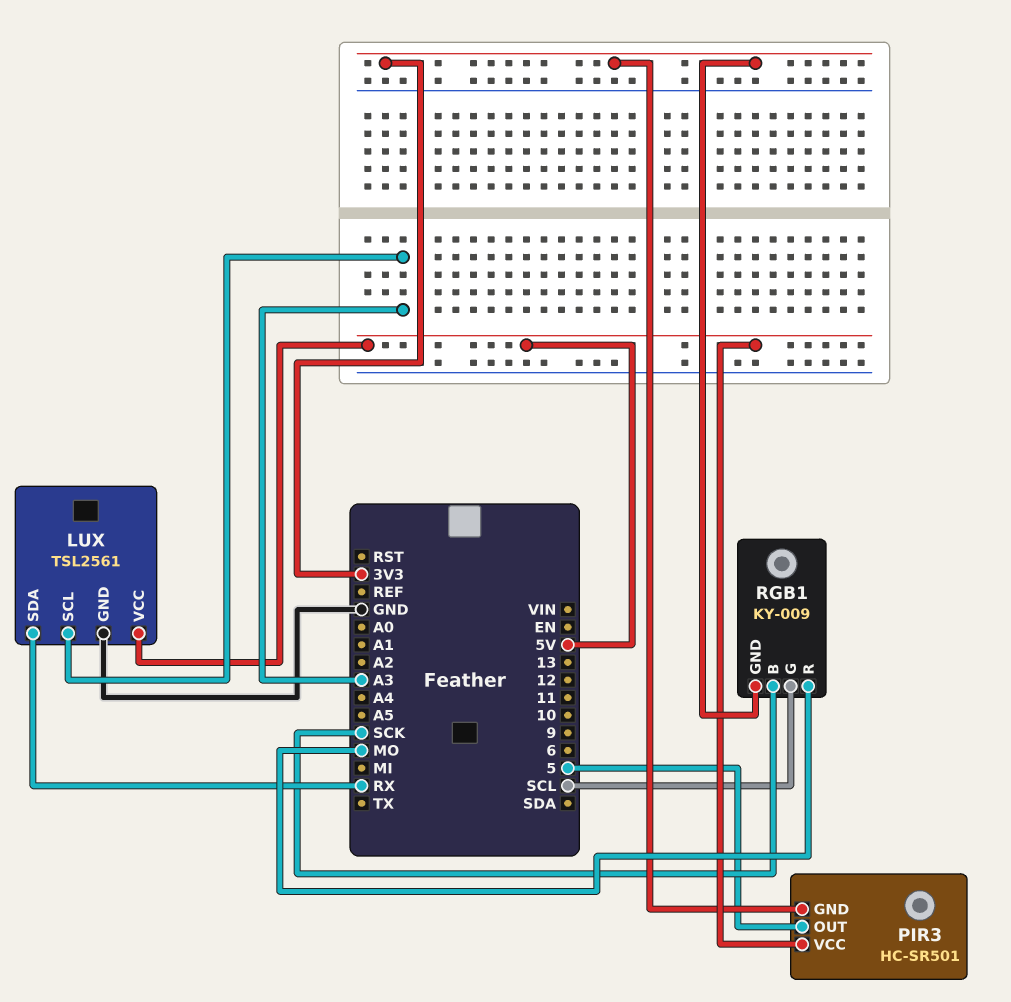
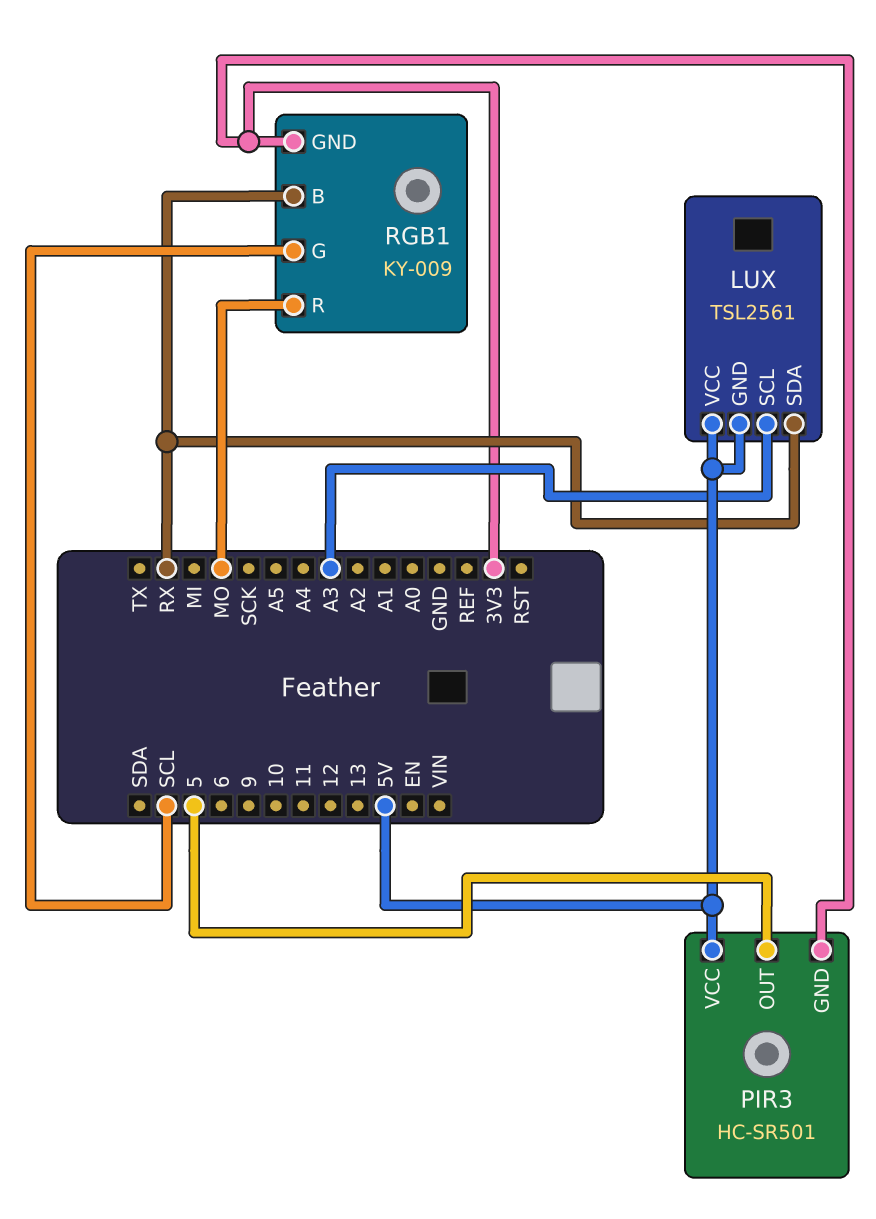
LUX pin GND: GND -> 5V
RGB1 pin B: SCK -> RX

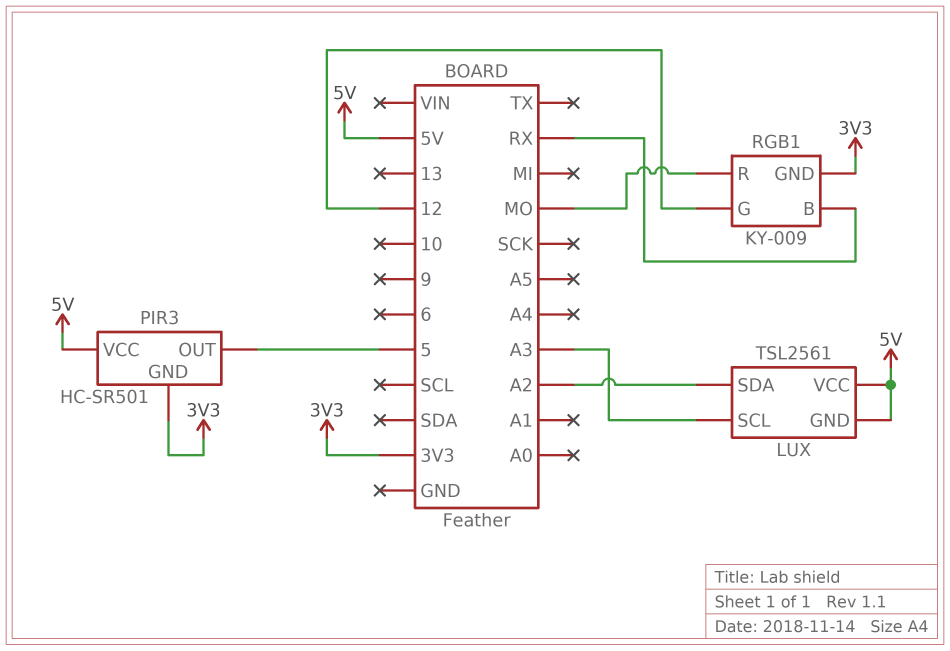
LUX pin SDA: RX -> A2
RGB1 pin G: SCL -> 12

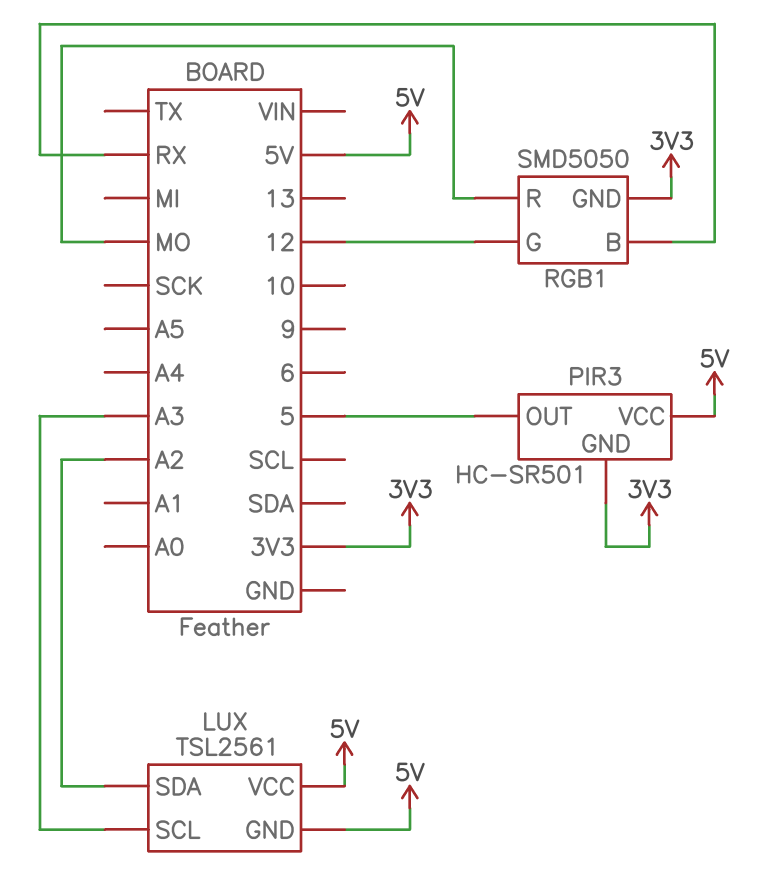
RGB1: KY-009 -> SMD5050

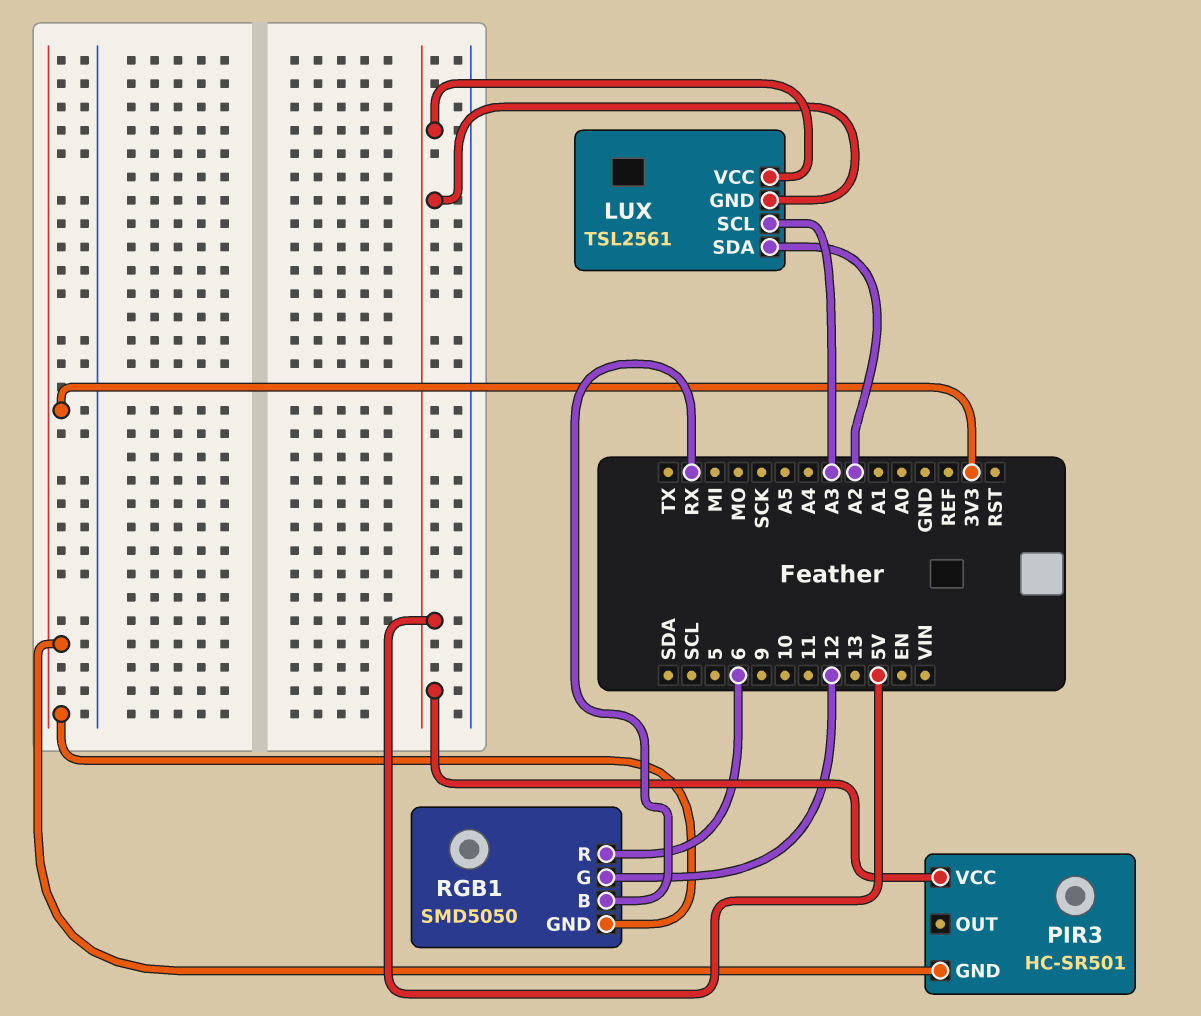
PIR3 pin OUT: 5 -> none
RGB1 pin R: MO -> 6

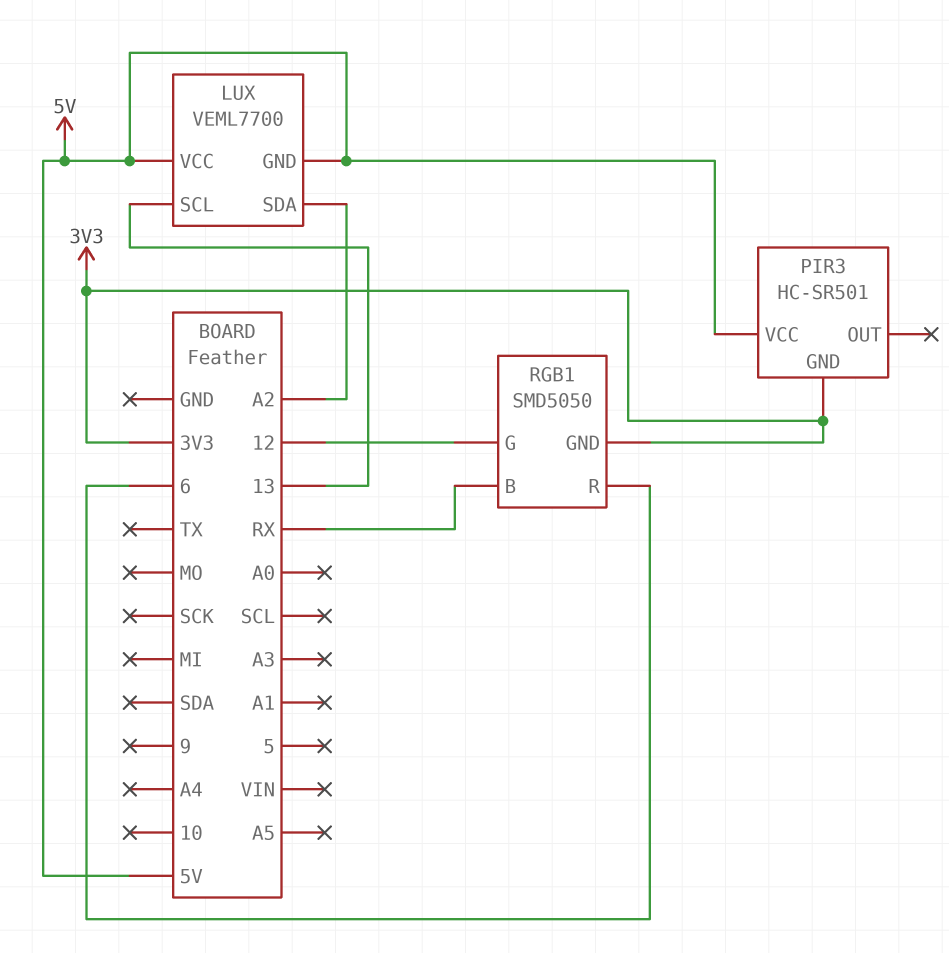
LUX: TSL2561 -> VEML7700
LUX pin SCL: A3 -> 13

